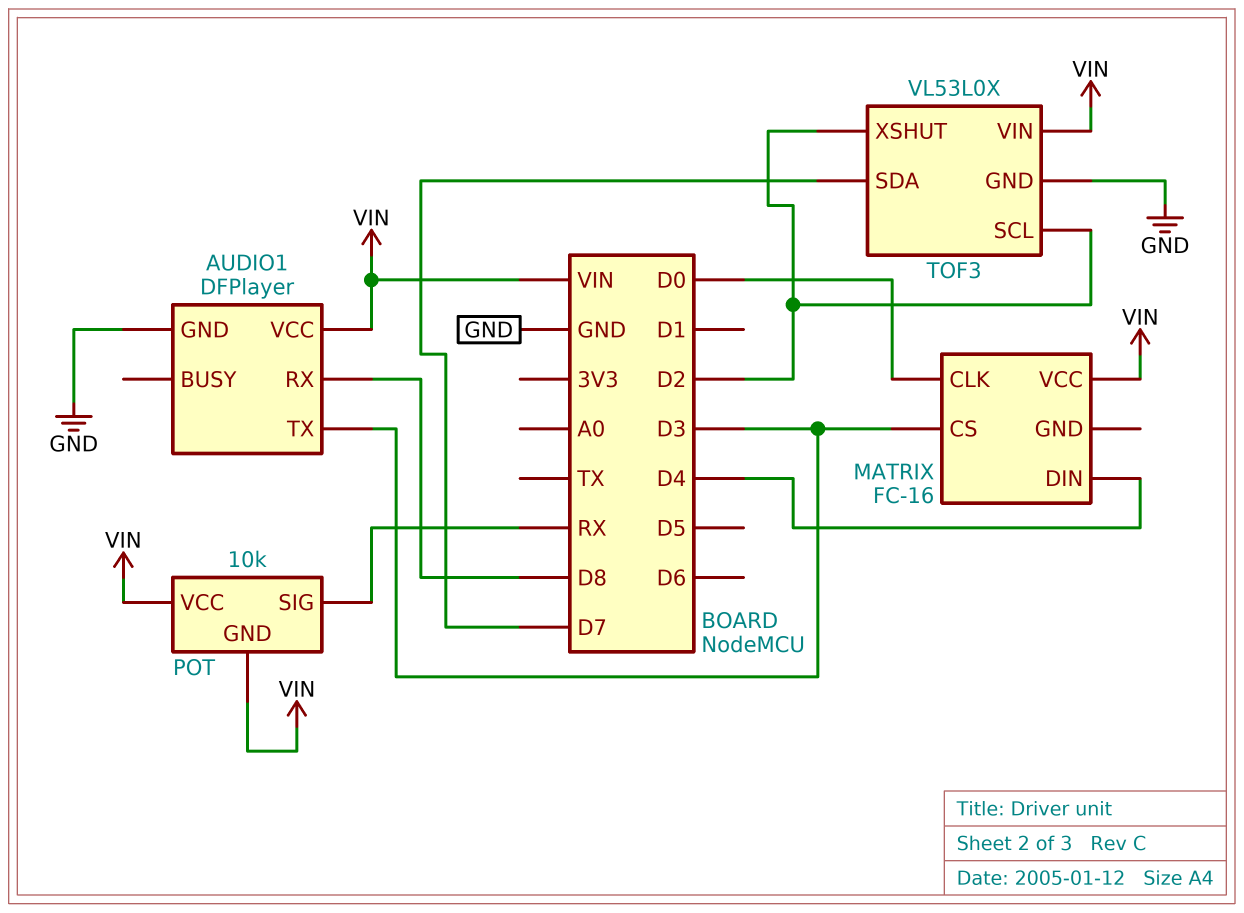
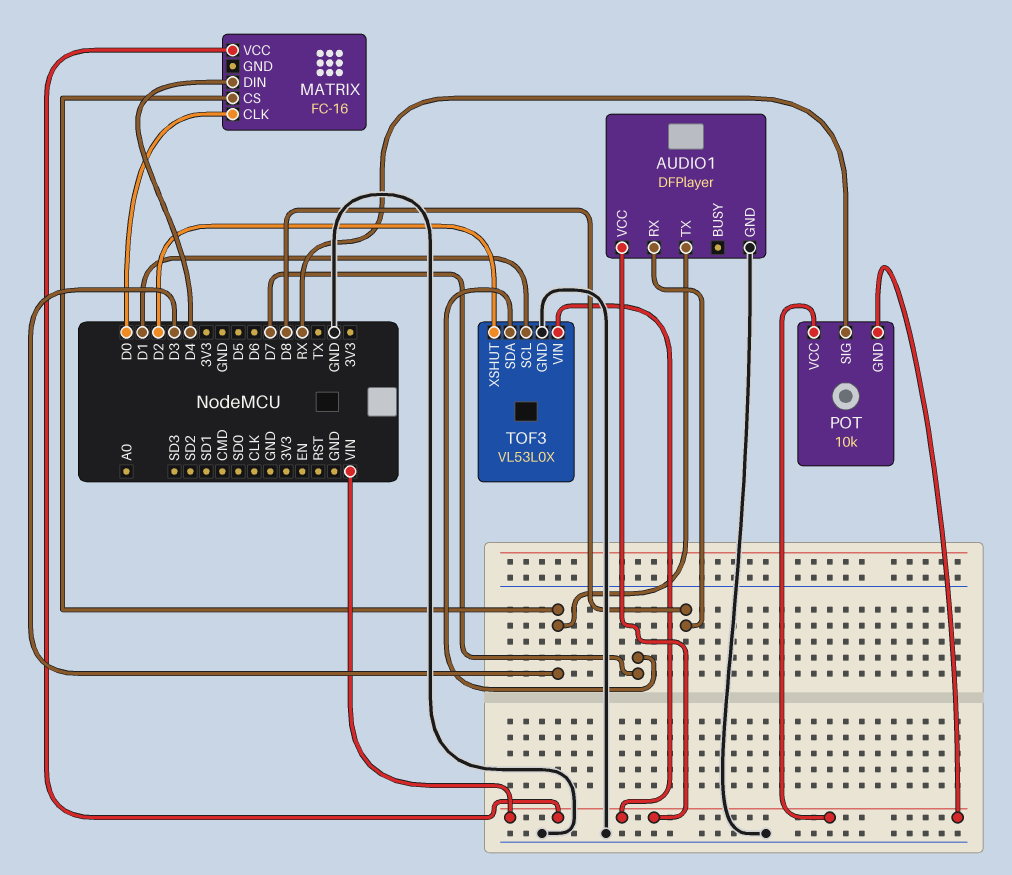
TOF3 pin SCL: D2 -> D1

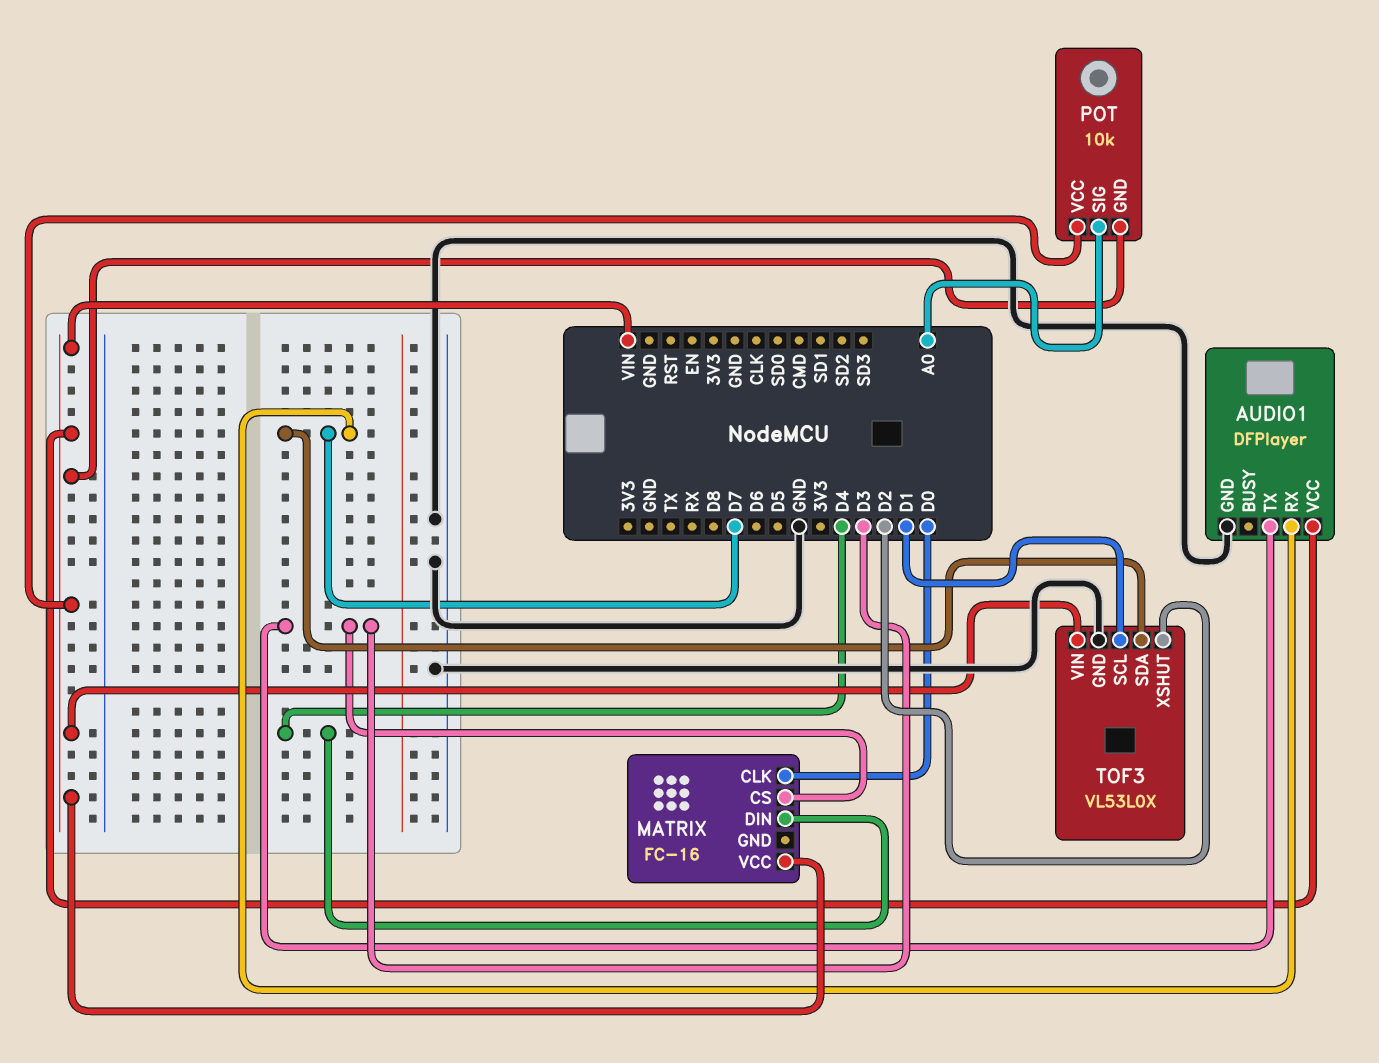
AUDIO1 pin RX: D8 -> D7
POT pin SIG: RX -> A0

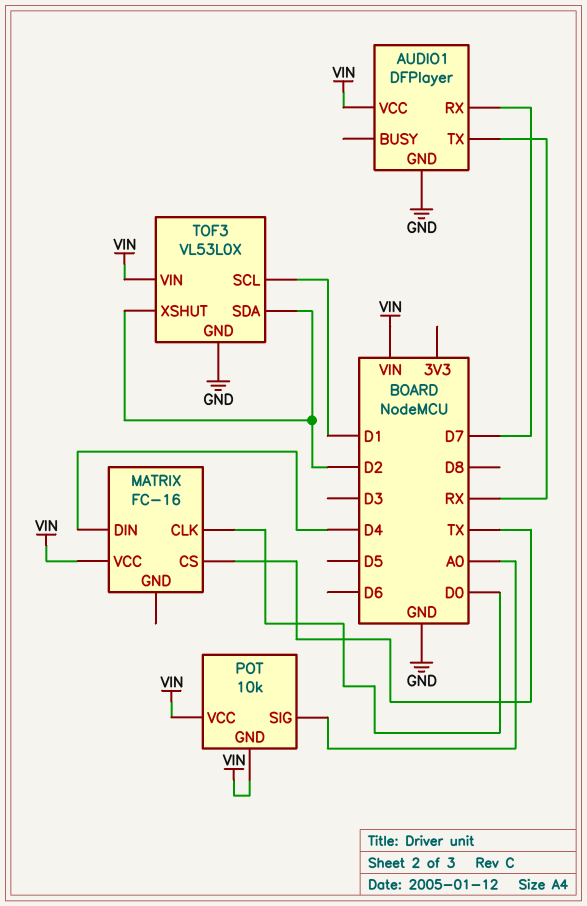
AUDIO1 pin TX: D3 -> RX
MATRIX pin CS: D3 -> TX
TOF3 pin SDA: D7 -> D2

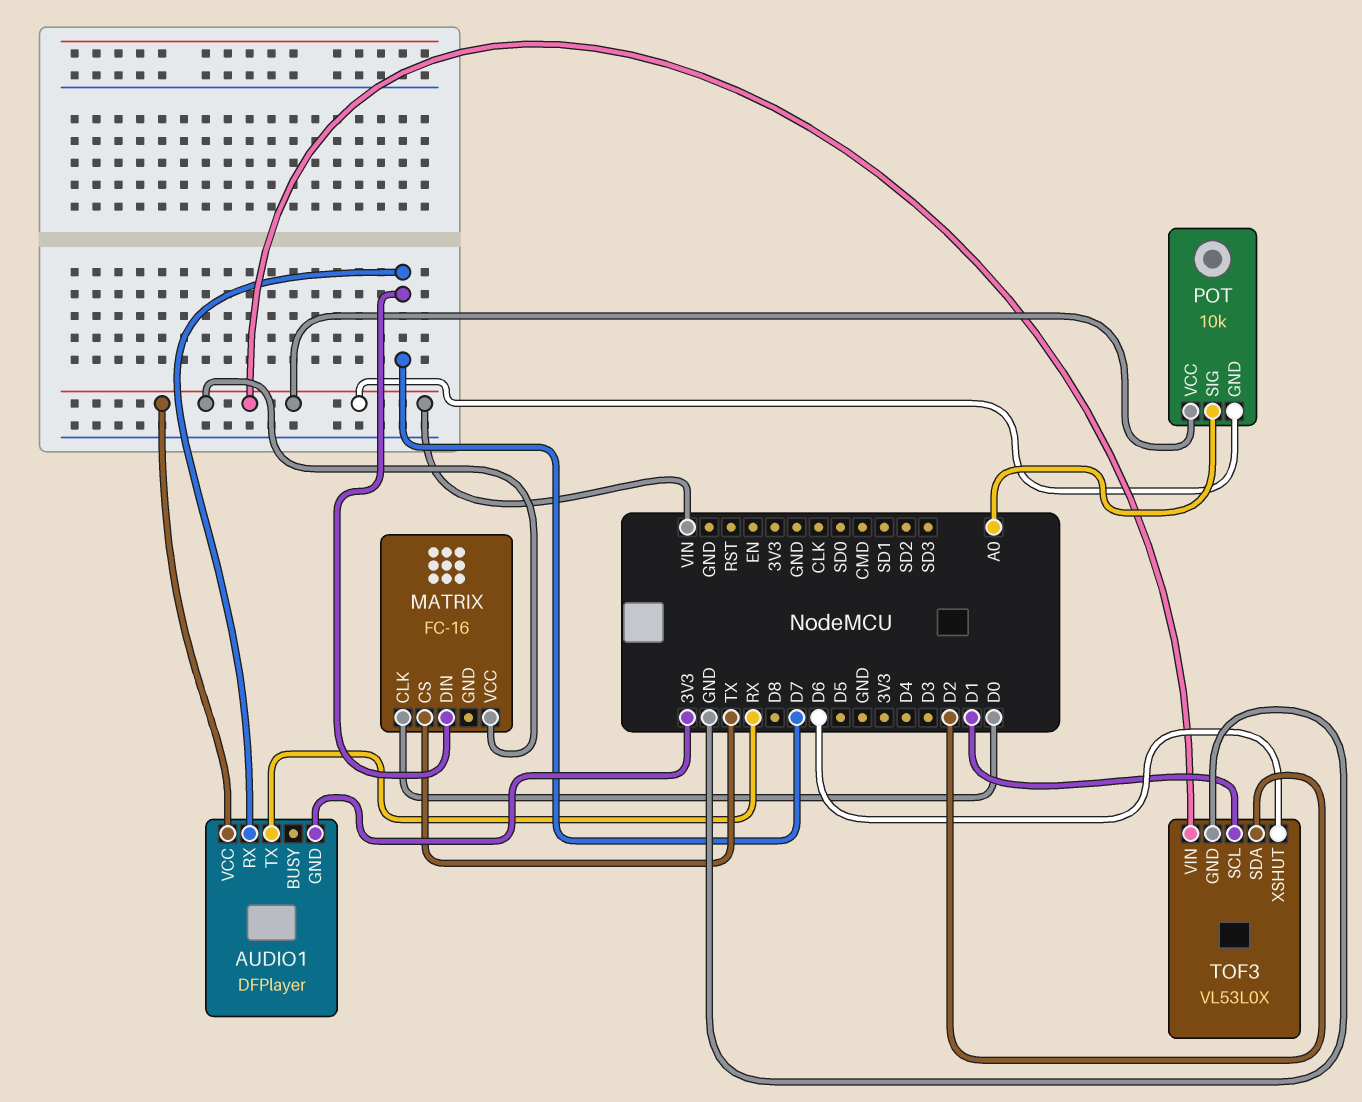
AUDIO1 pin GND: GND -> 3V3
MATRIX pin DIN: D4 -> D7
TOF3 pin XSHUT: D2 -> D6

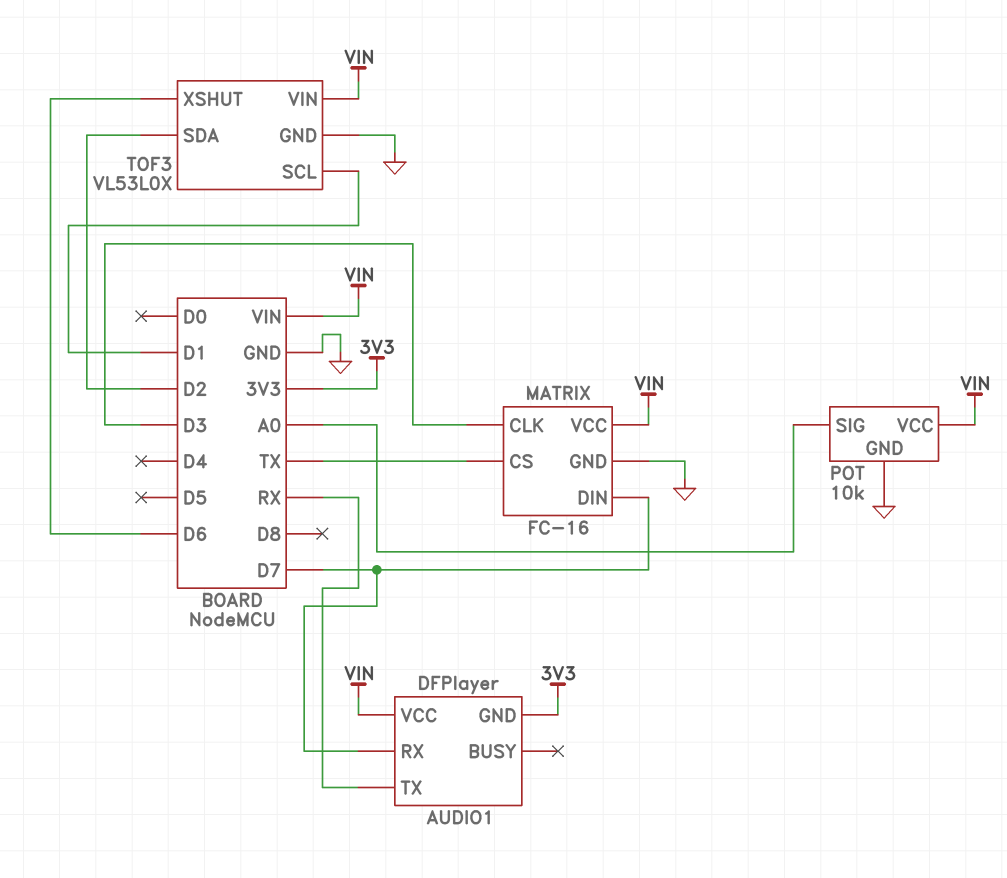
MATRIX pin CLK: D0 -> D3
MATRIX pin GND: none -> GND
POT pin GND: VIN -> GND

